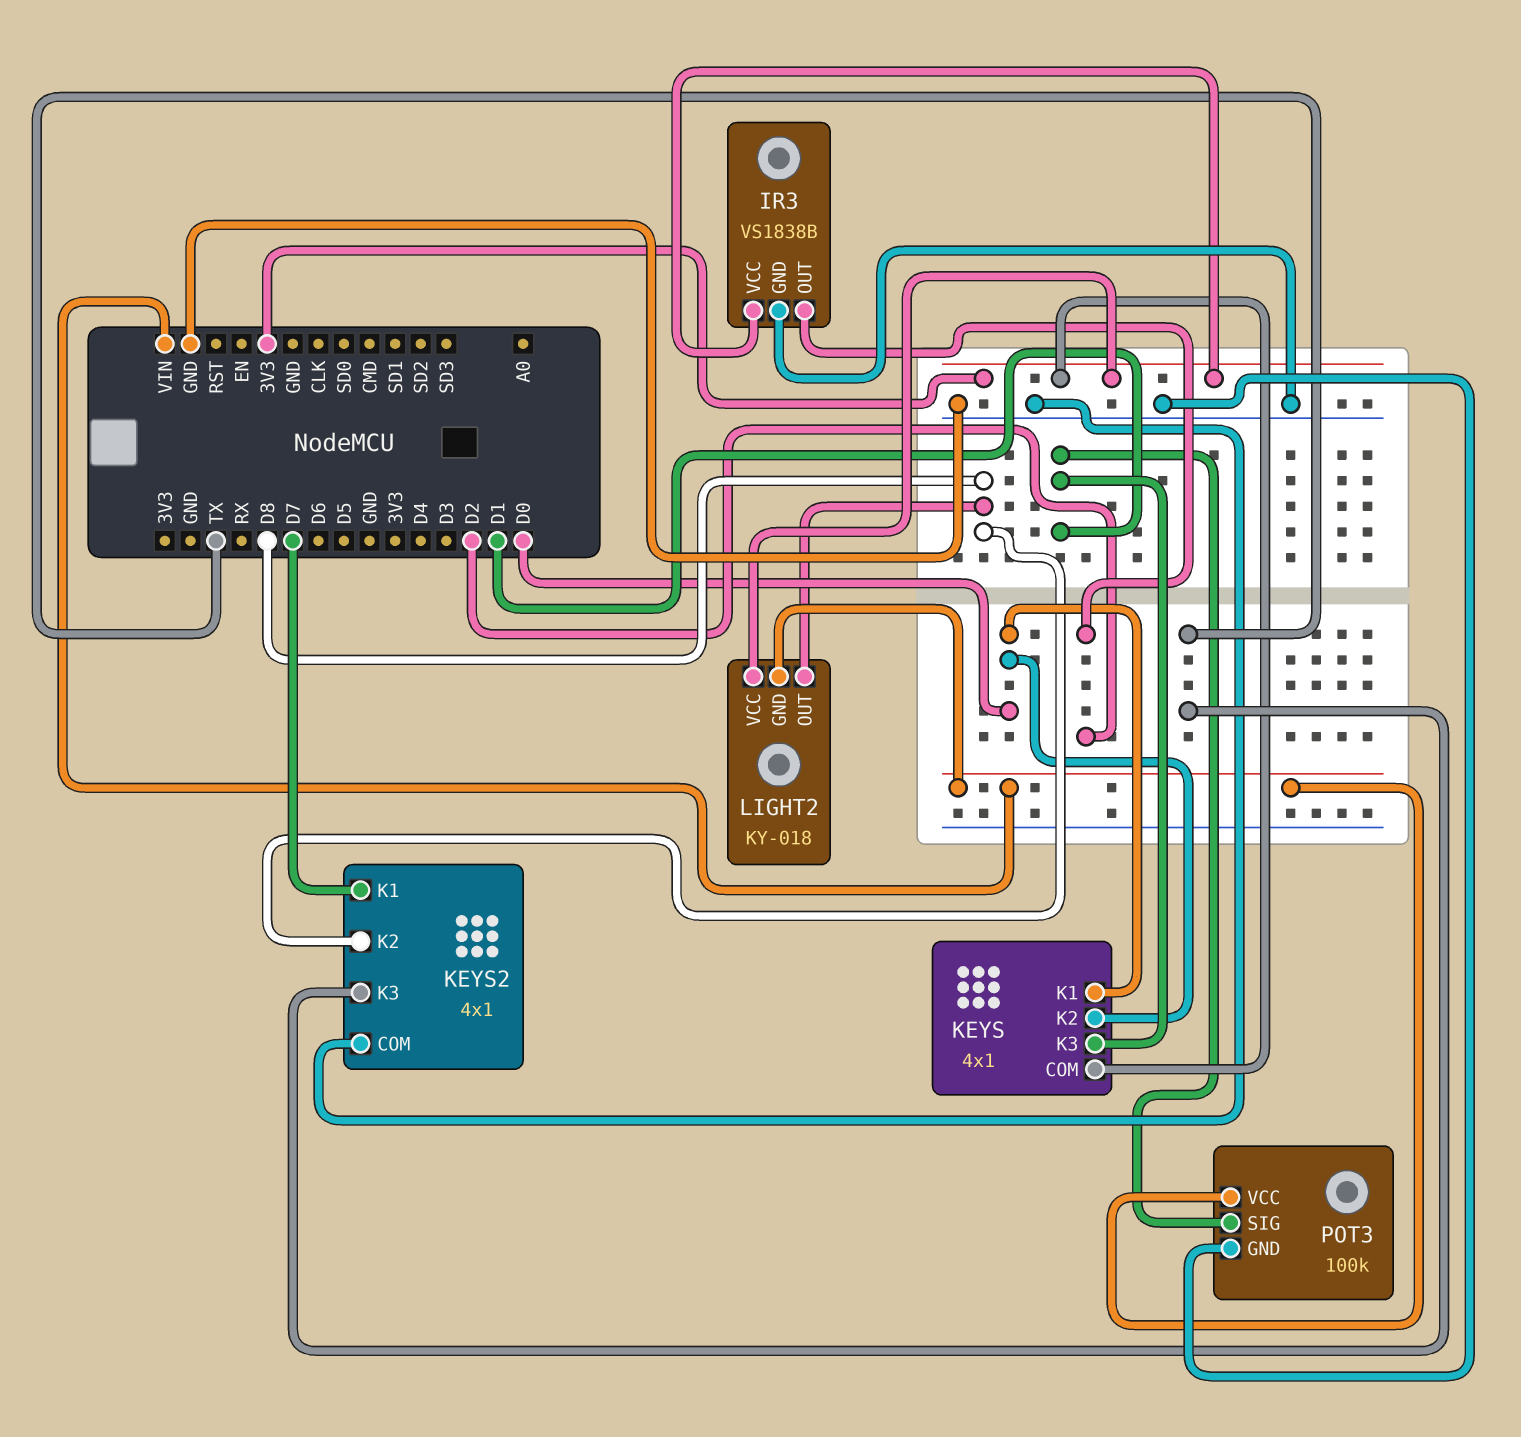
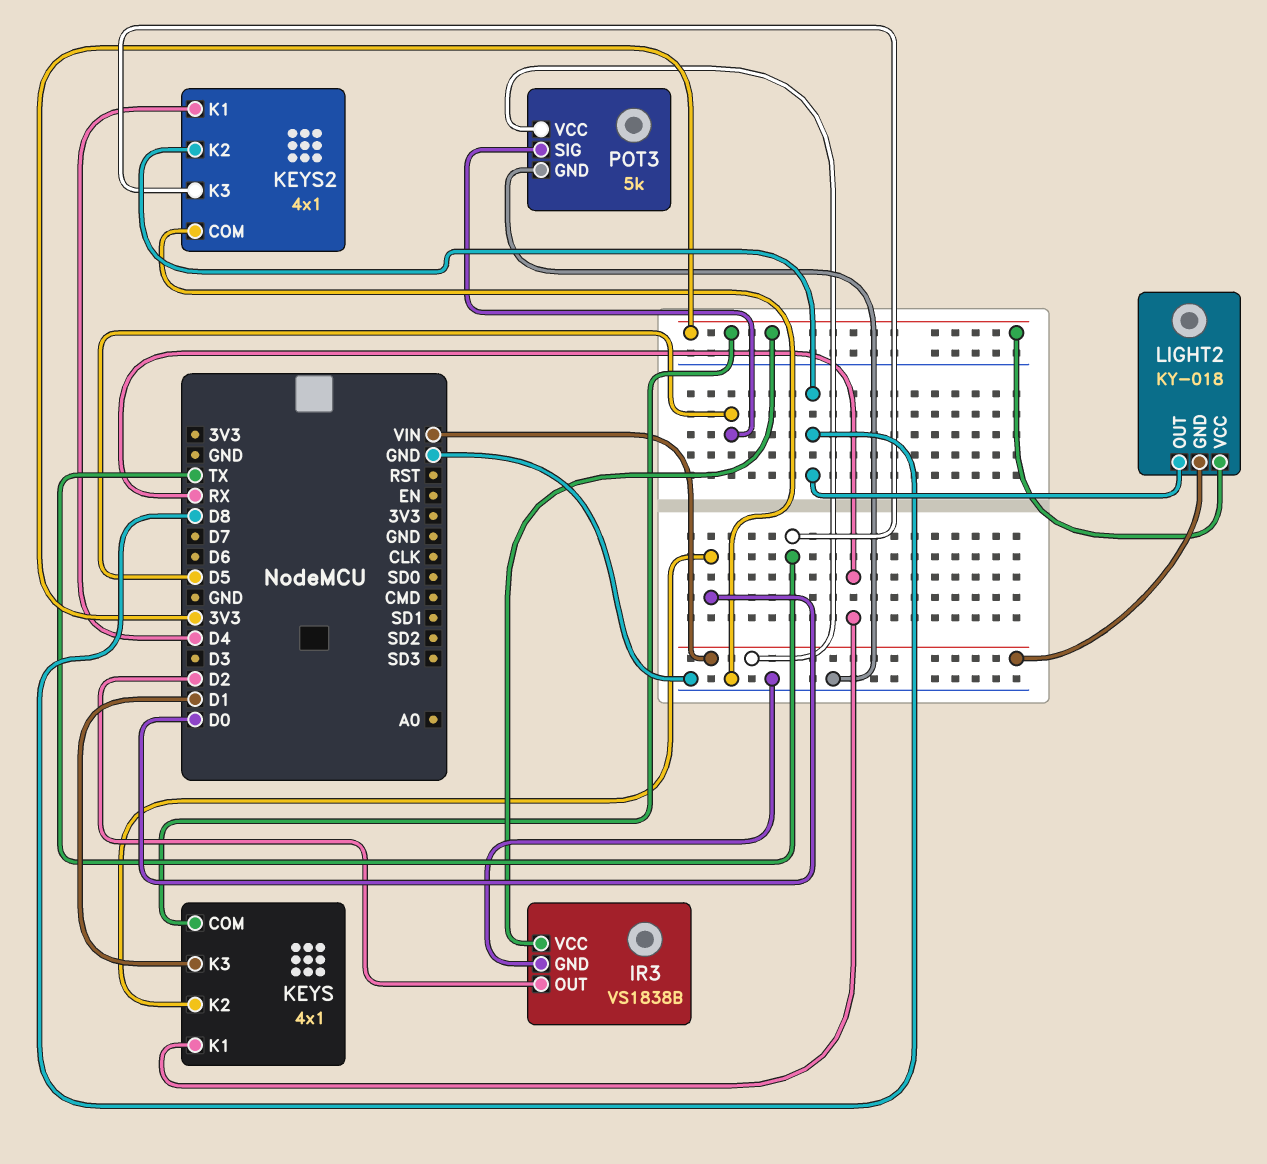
KEYS pin K1: D0 -> RX
KEYS2 pin K1: D7 -> D4
POT3: 100k -> 5k
POT3 pin SIG: D1 -> D5

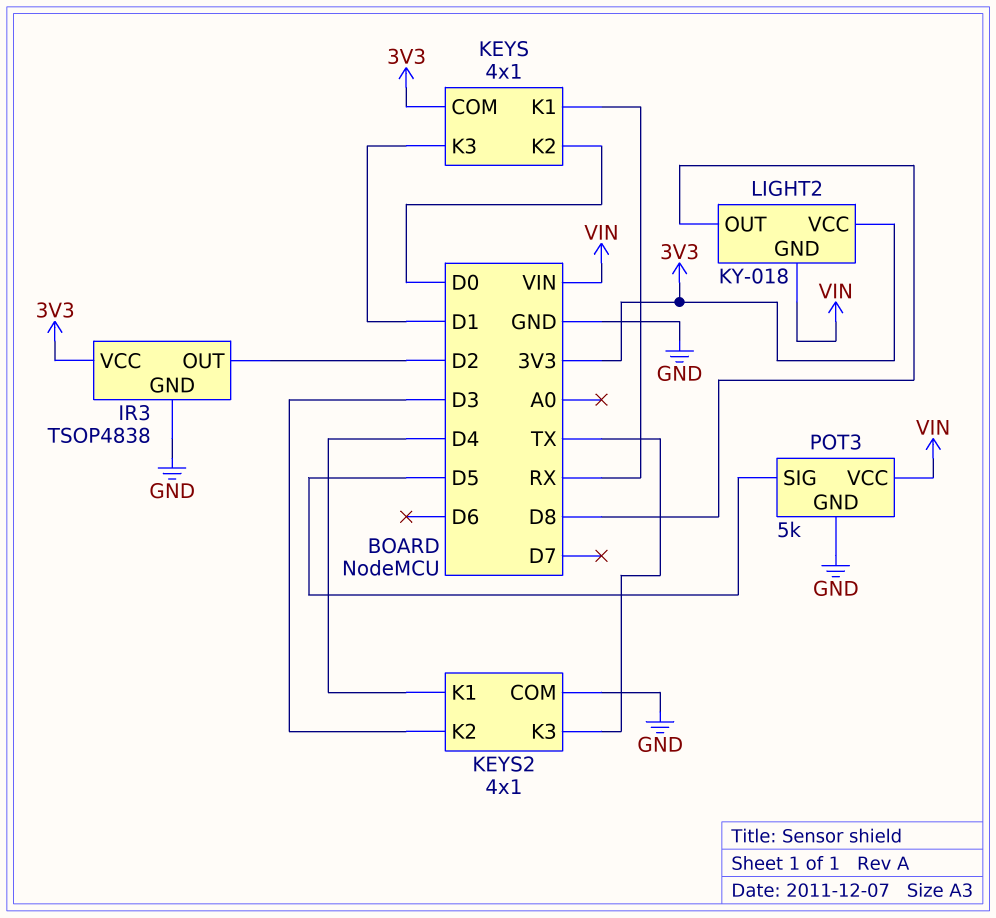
IR3: VS1838B -> TSOP4838
KEYS2 pin K2: D8 -> D3

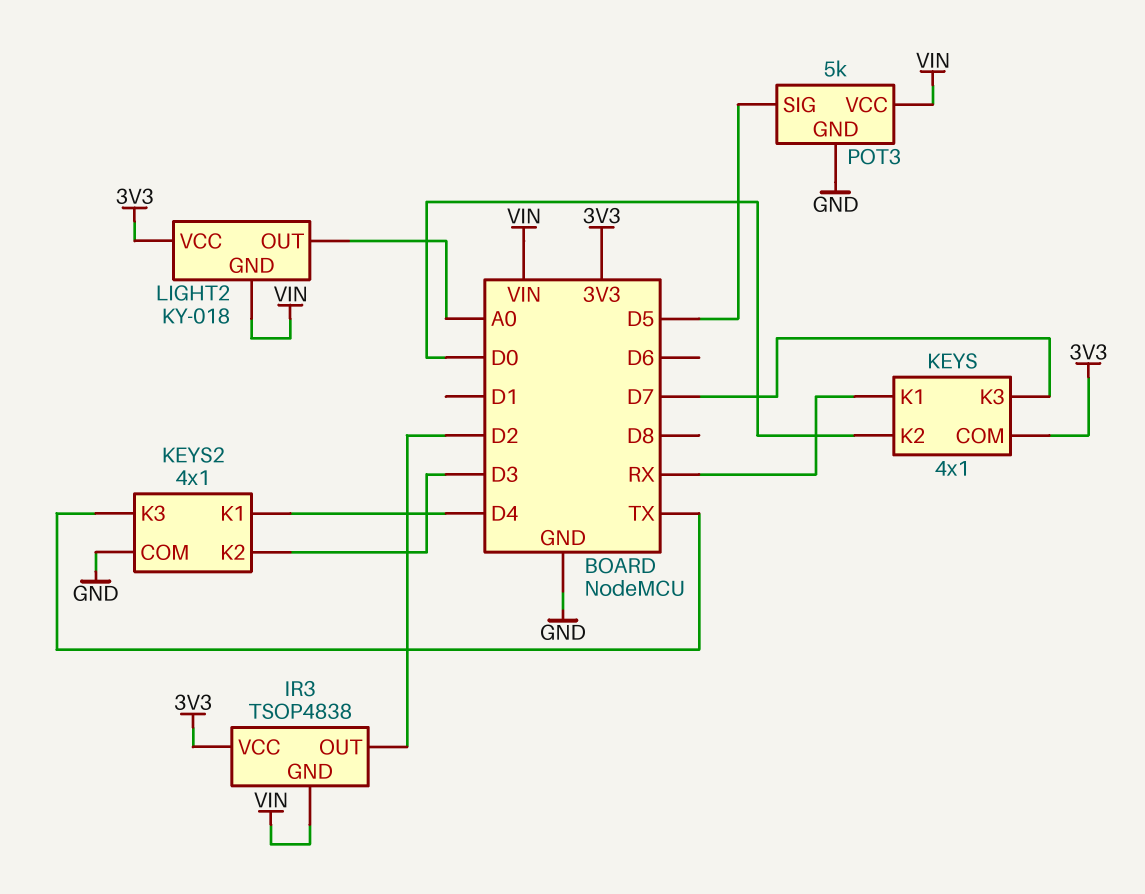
IR3 pin GND: GND -> VIN
KEYS pin K3: D1 -> D7
LIGHT2 pin OUT: D8 -> A0

